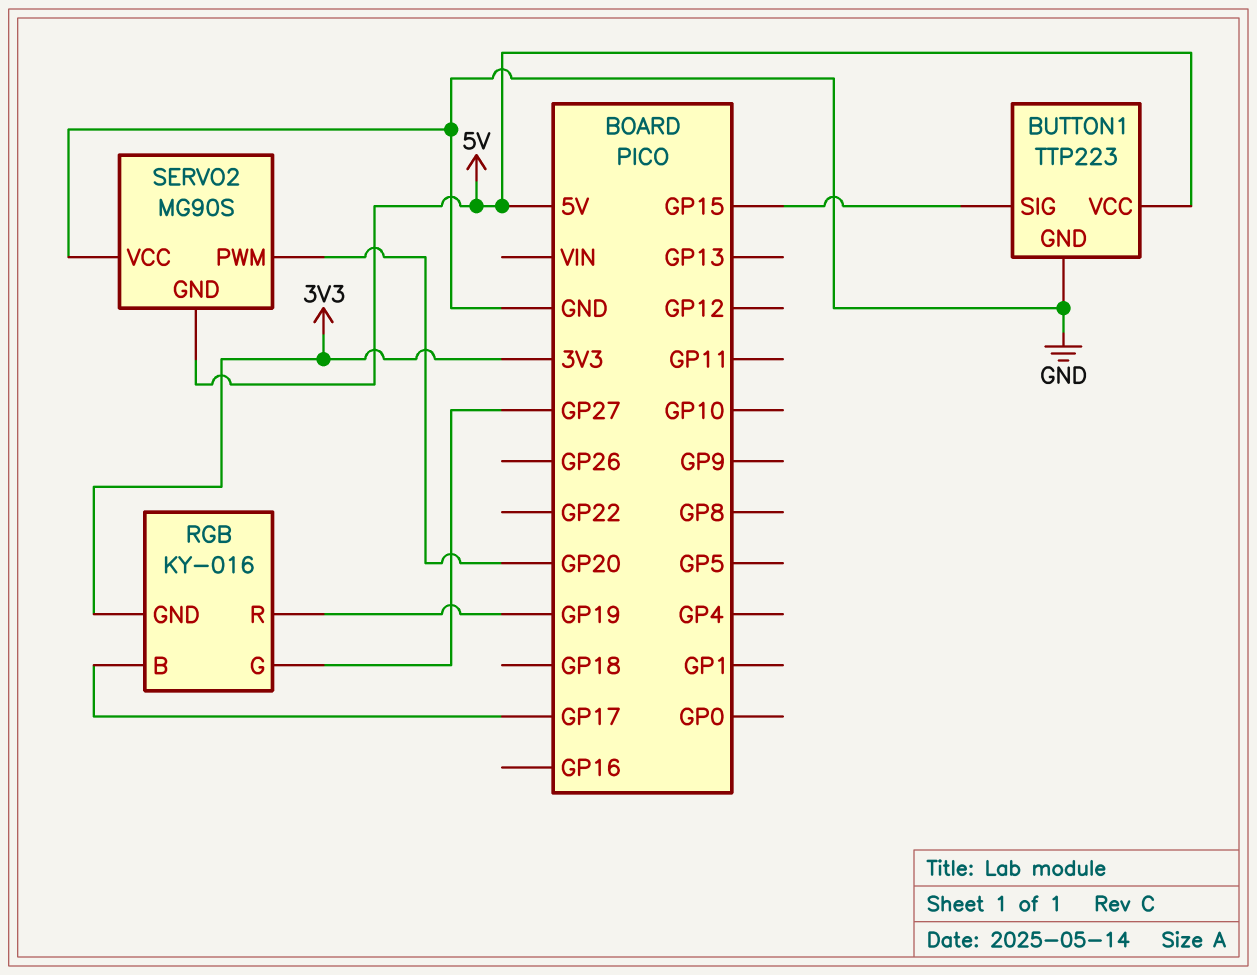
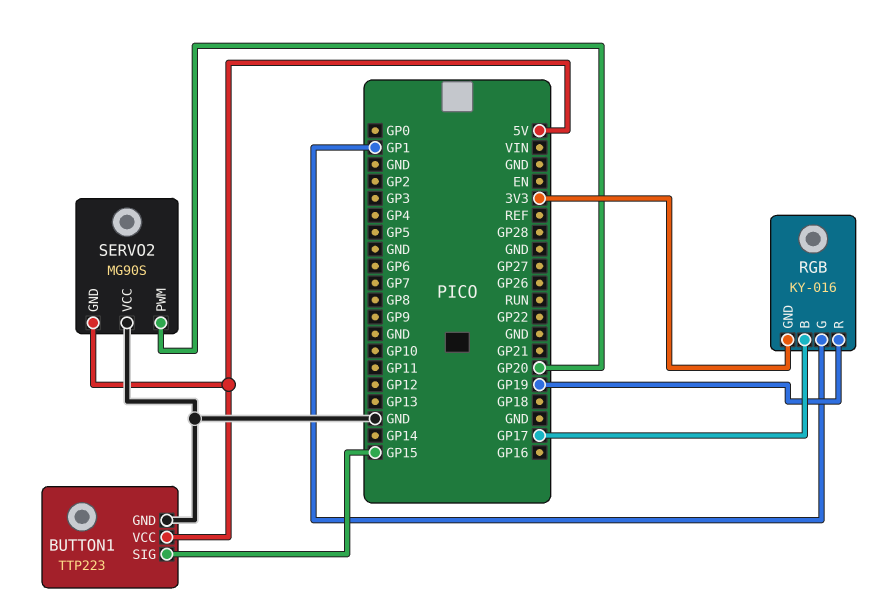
RGB pin G: GP27 -> GP1

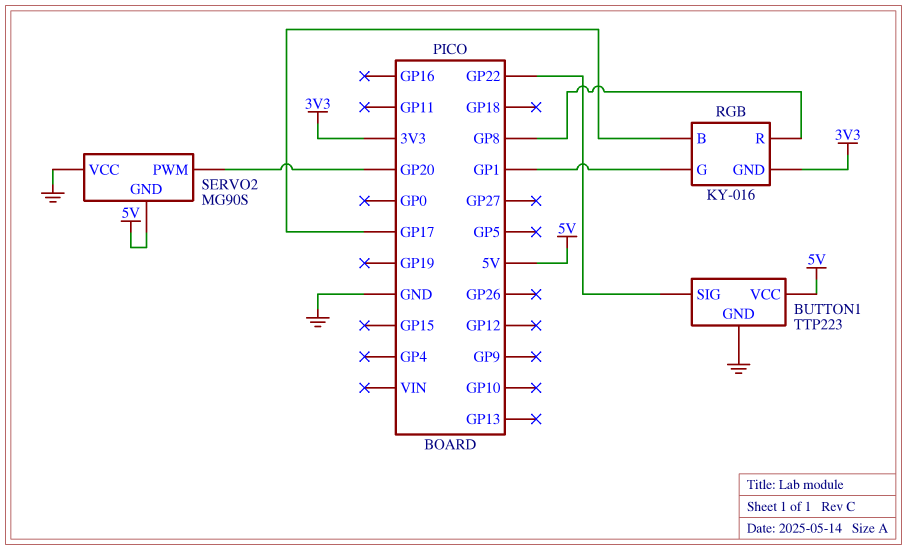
BUTTON1 pin SIG: GP15 -> GP22
RGB pin R: GP19 -> GP8

